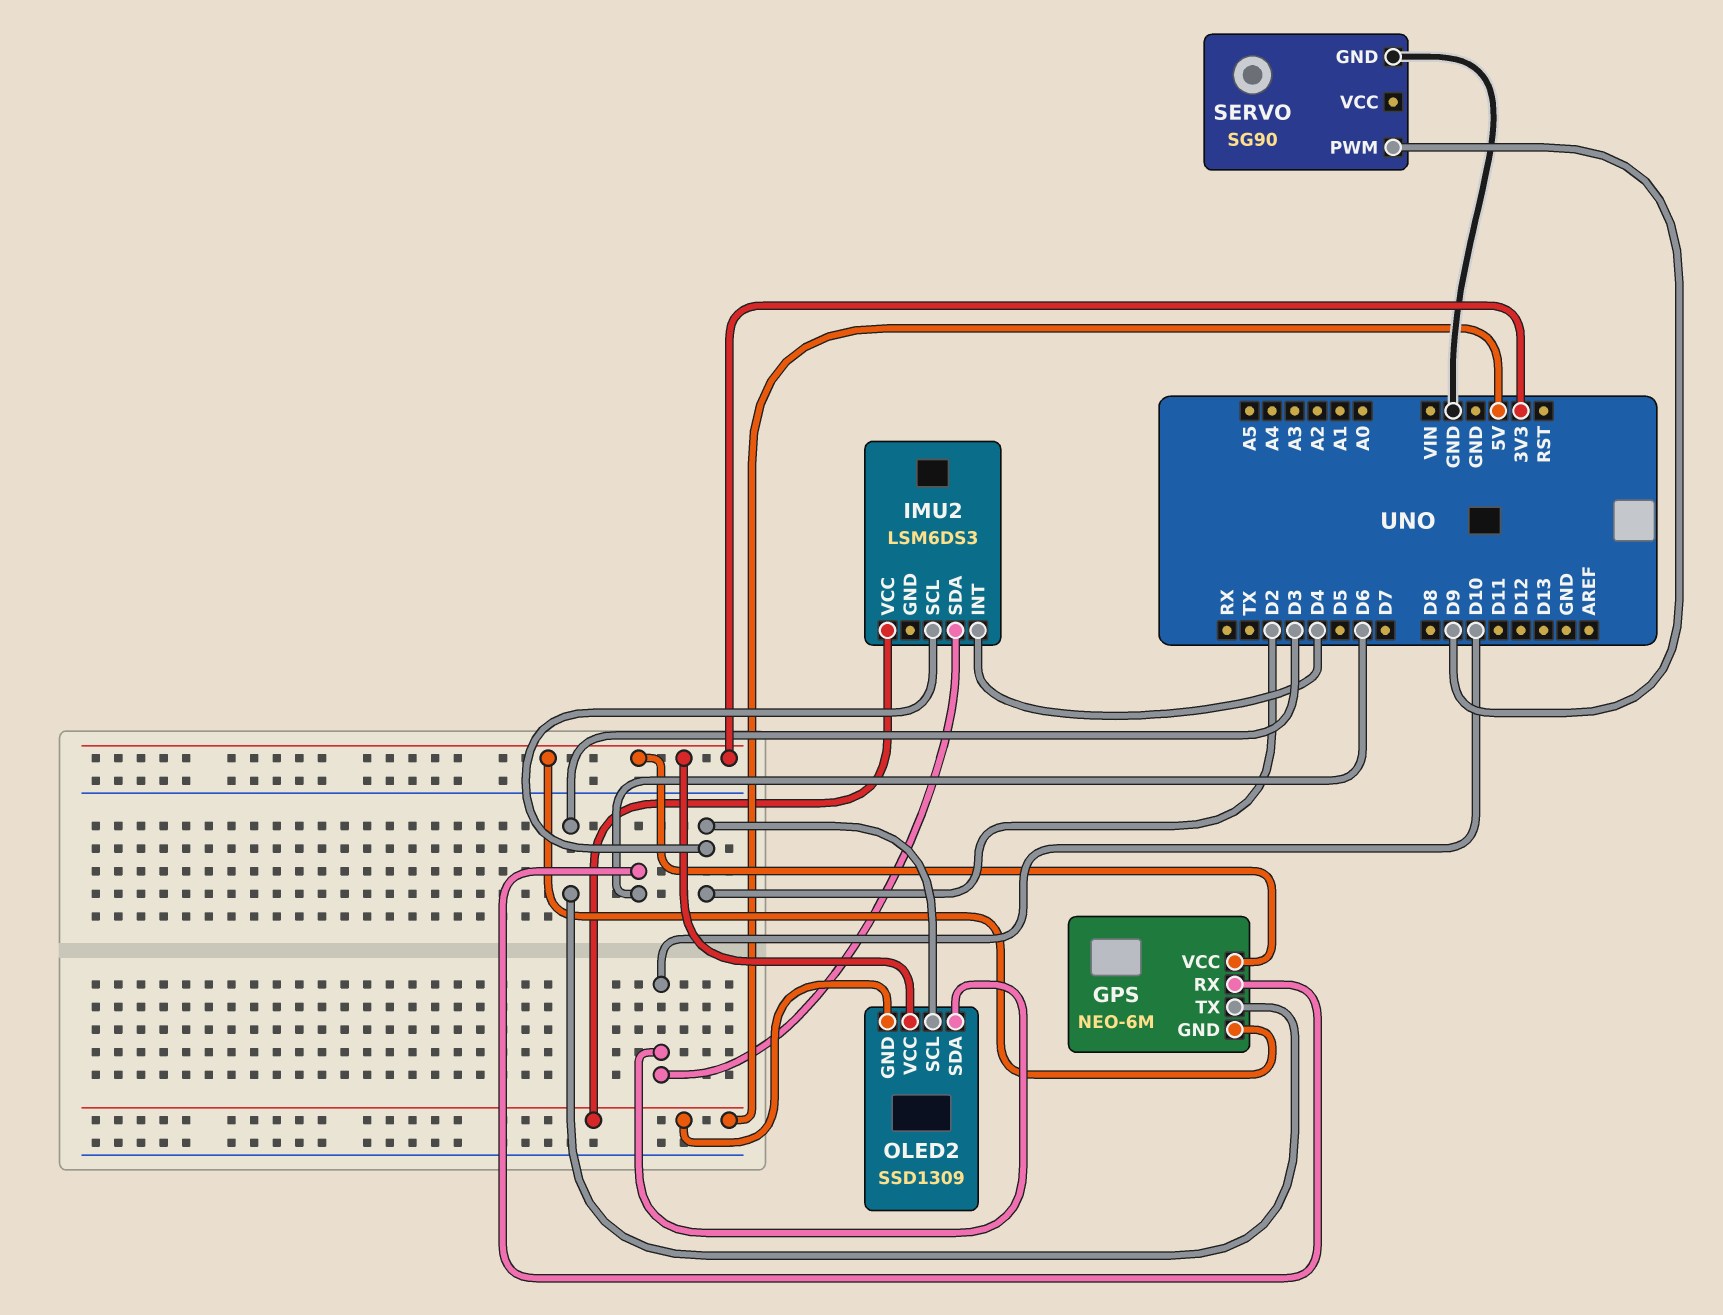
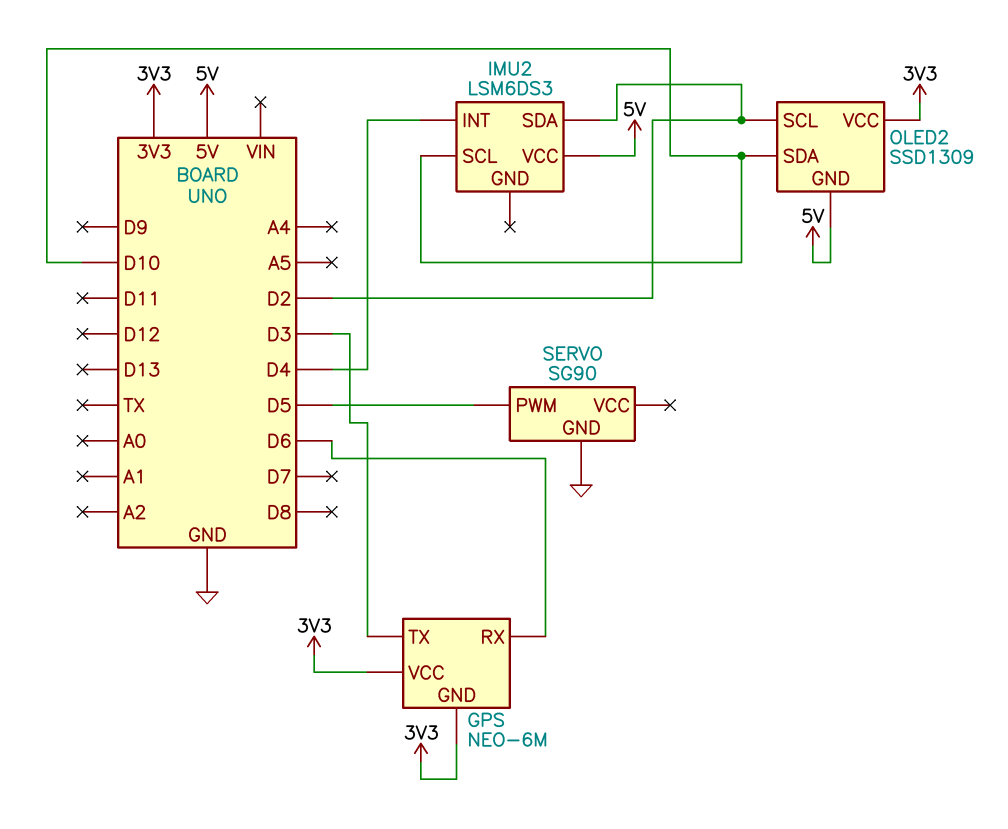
IMU2 pin SCL: D2 -> D10
IMU2 pin SDA: D10 -> D2
SERVO pin PWM: D9 -> D5

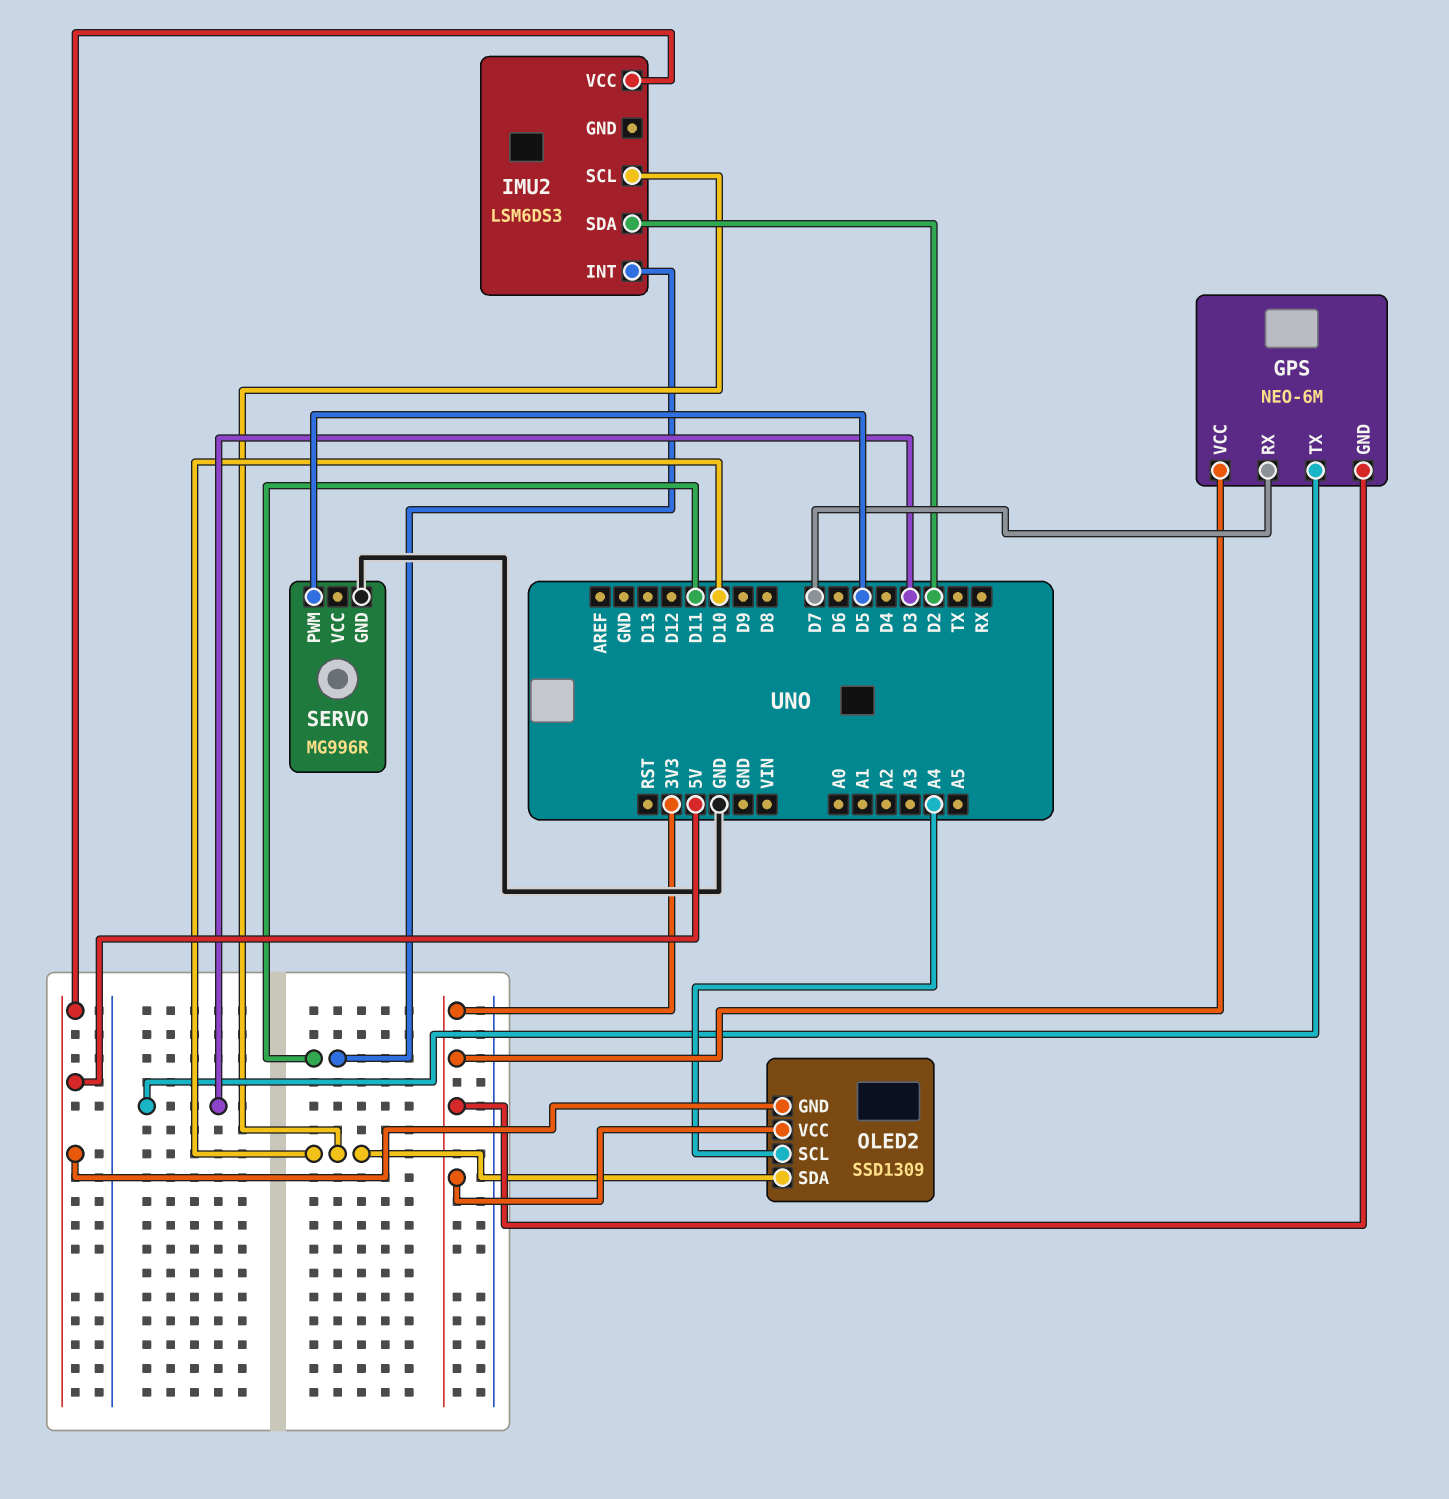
GPS pin RX: D6 -> D7
IMU2 pin INT: D4 -> D11
OLED2 pin SCL: D2 -> A4
SERVO: SG90 -> MG996R

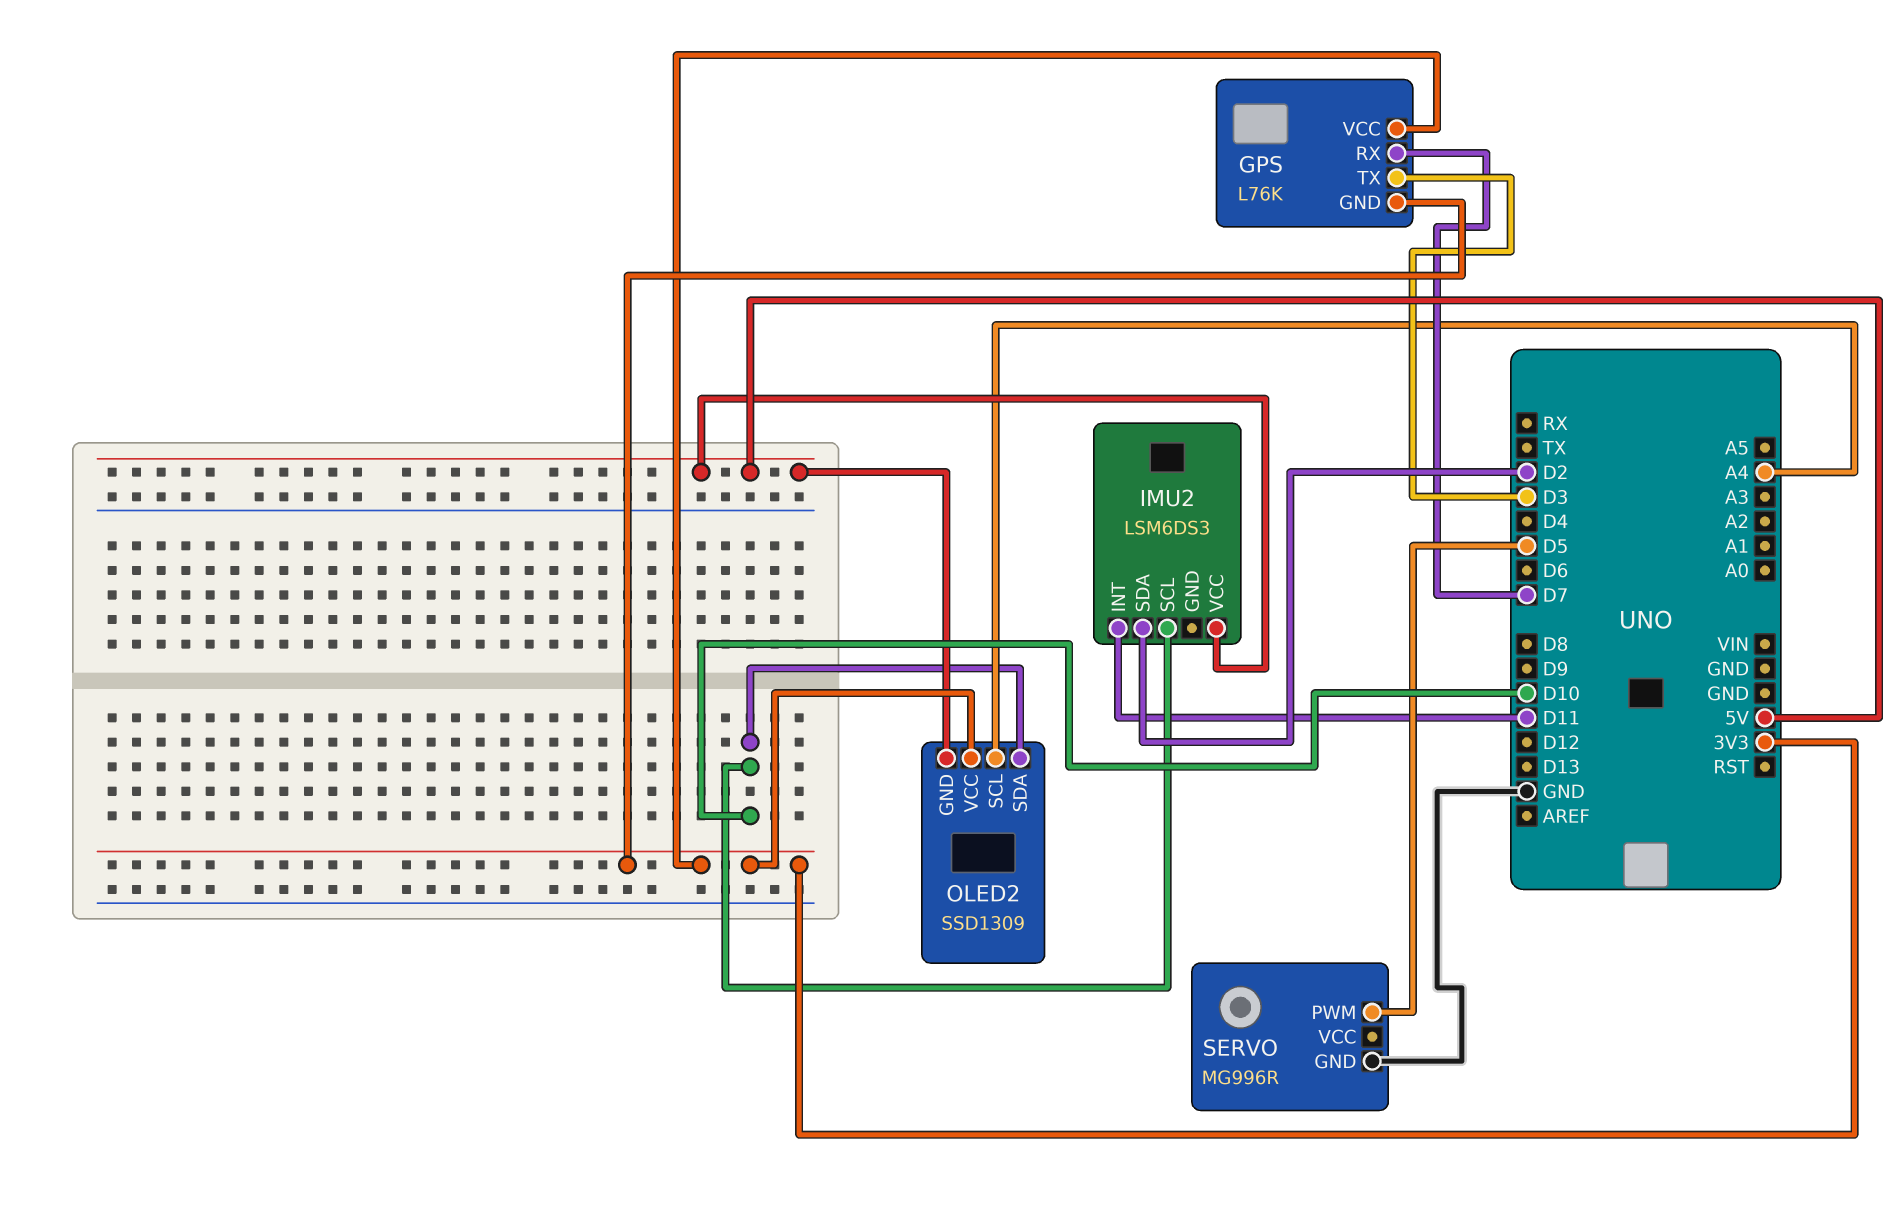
GPS: NEO-6M -> L76K

